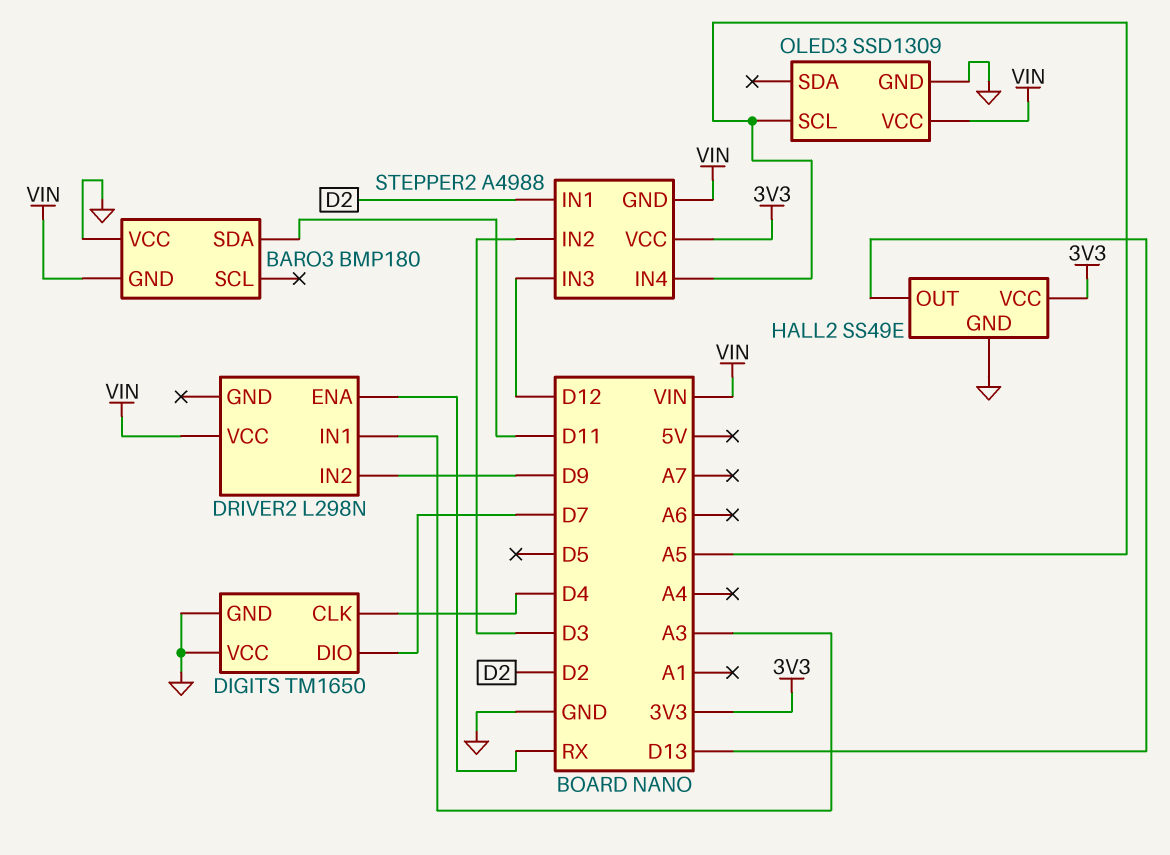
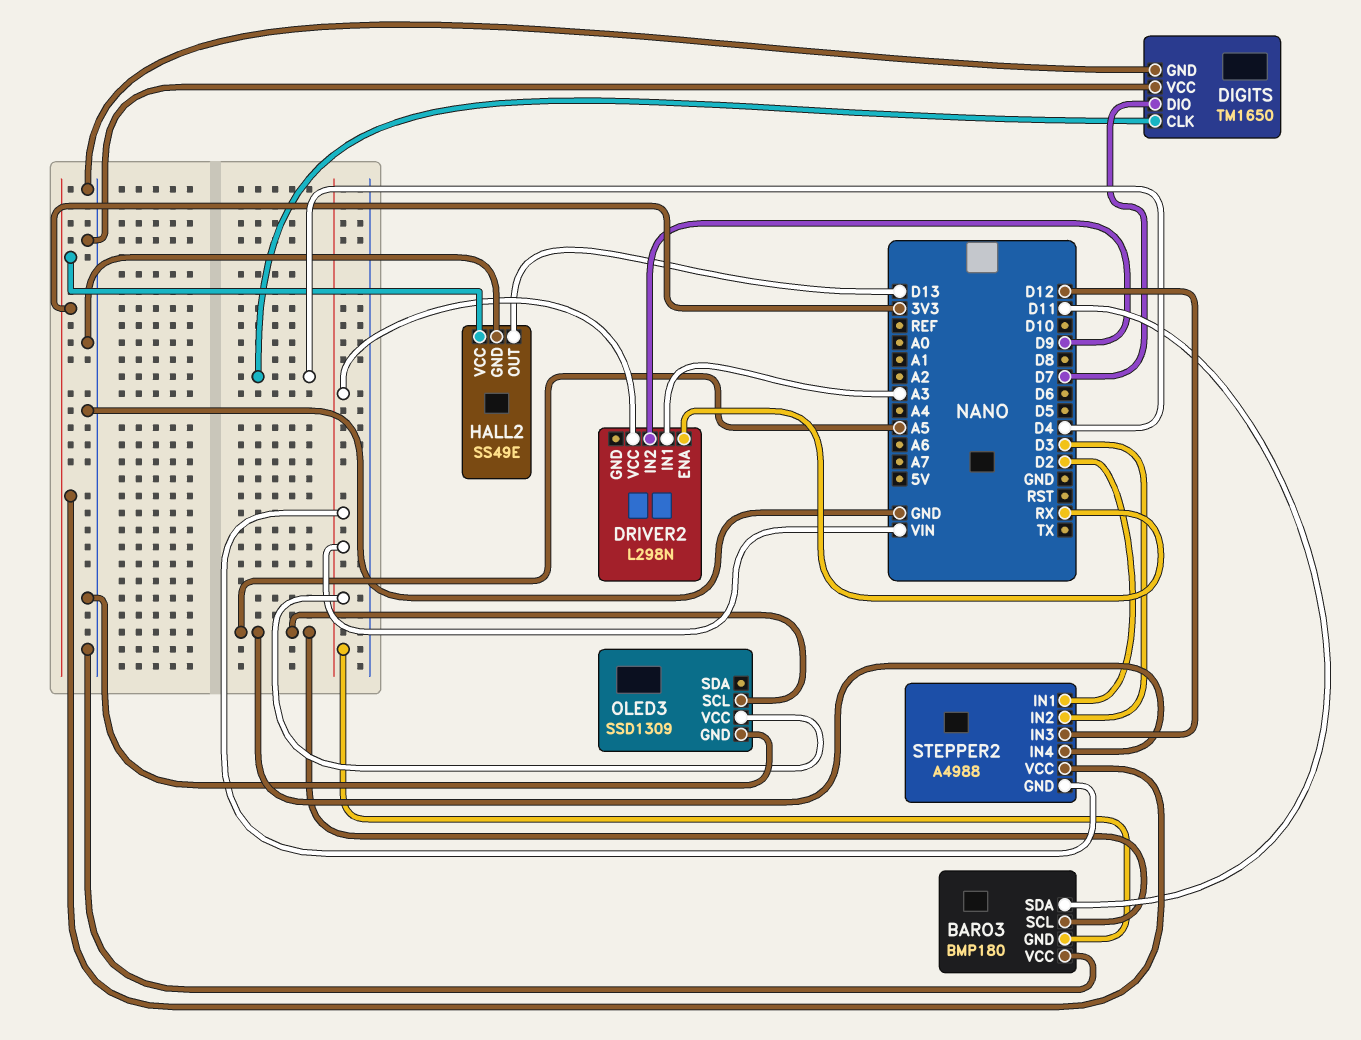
BARO3 pin SCL: none -> A5

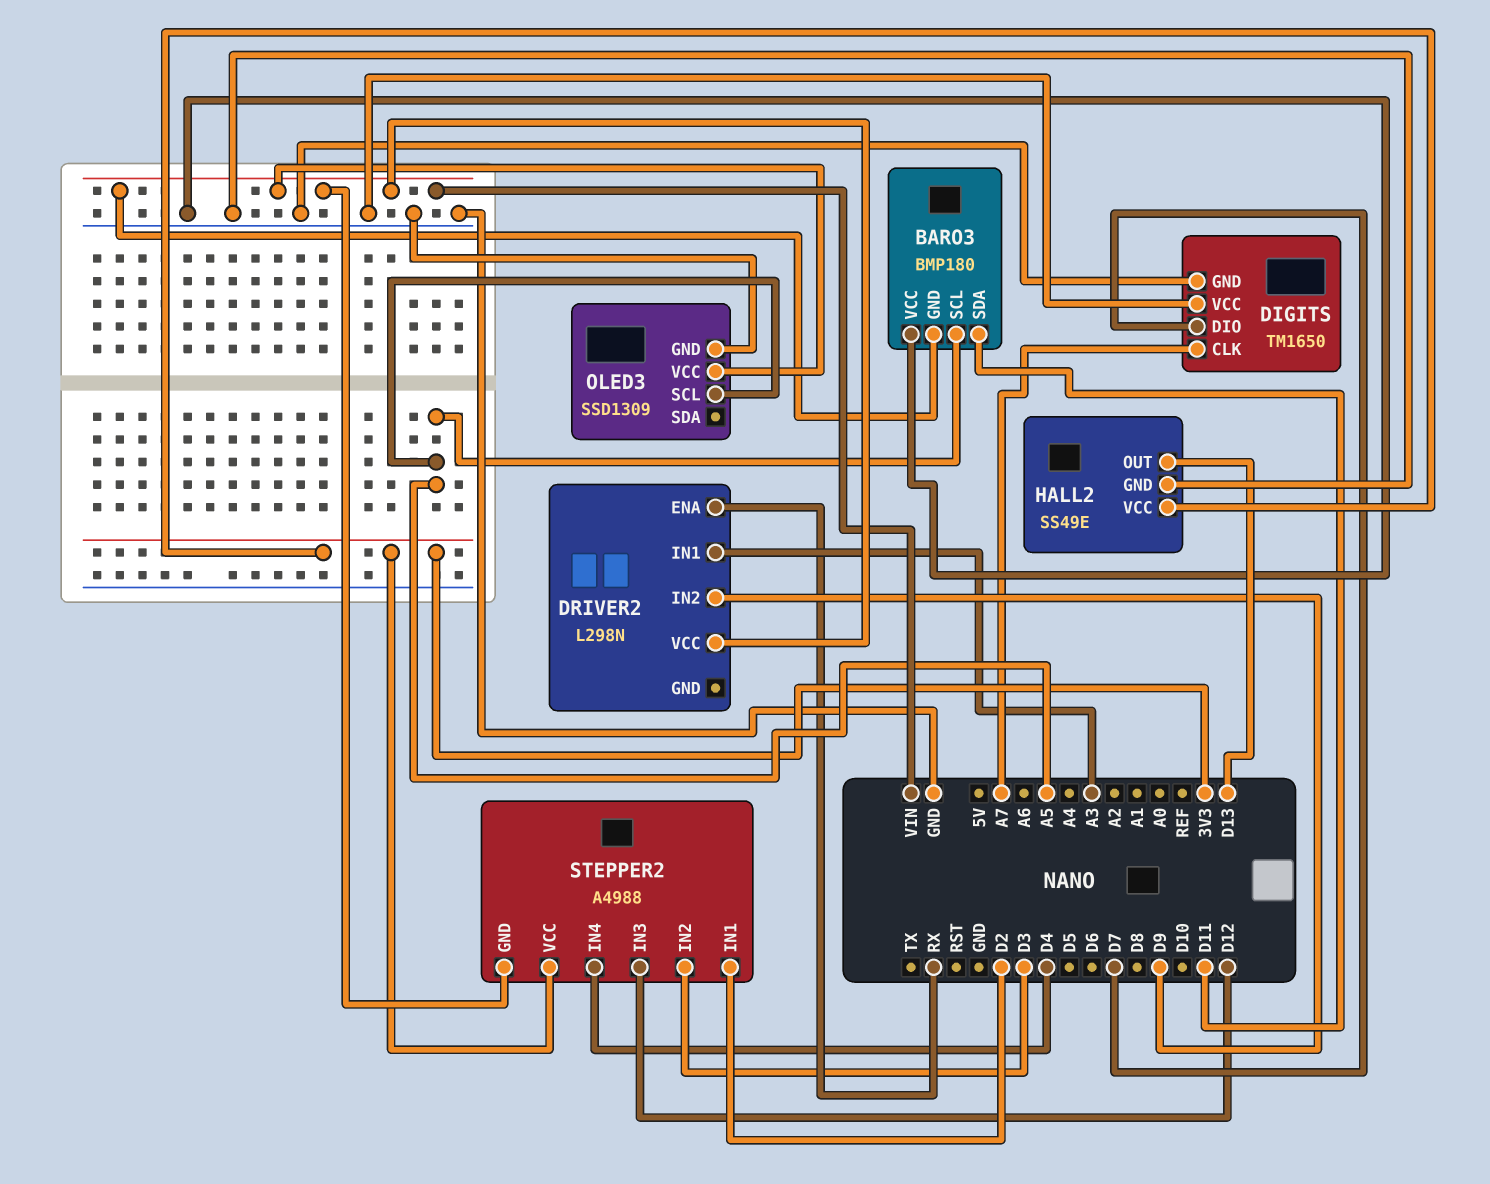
DIGITS pin CLK: D4 -> A7
STEPPER2 pin IN4: A5 -> D4

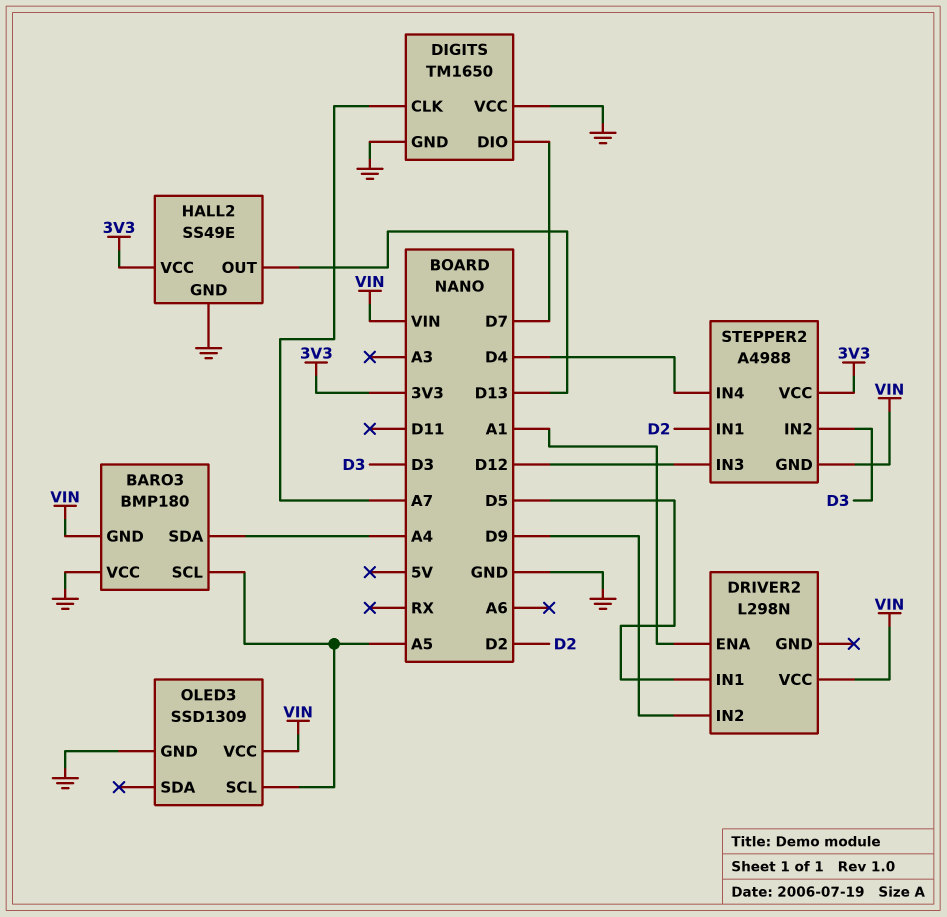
BARO3 pin SDA: D11 -> A4
DRIVER2 pin ENA: RX -> A1
DRIVER2 pin IN1: A3 -> D5

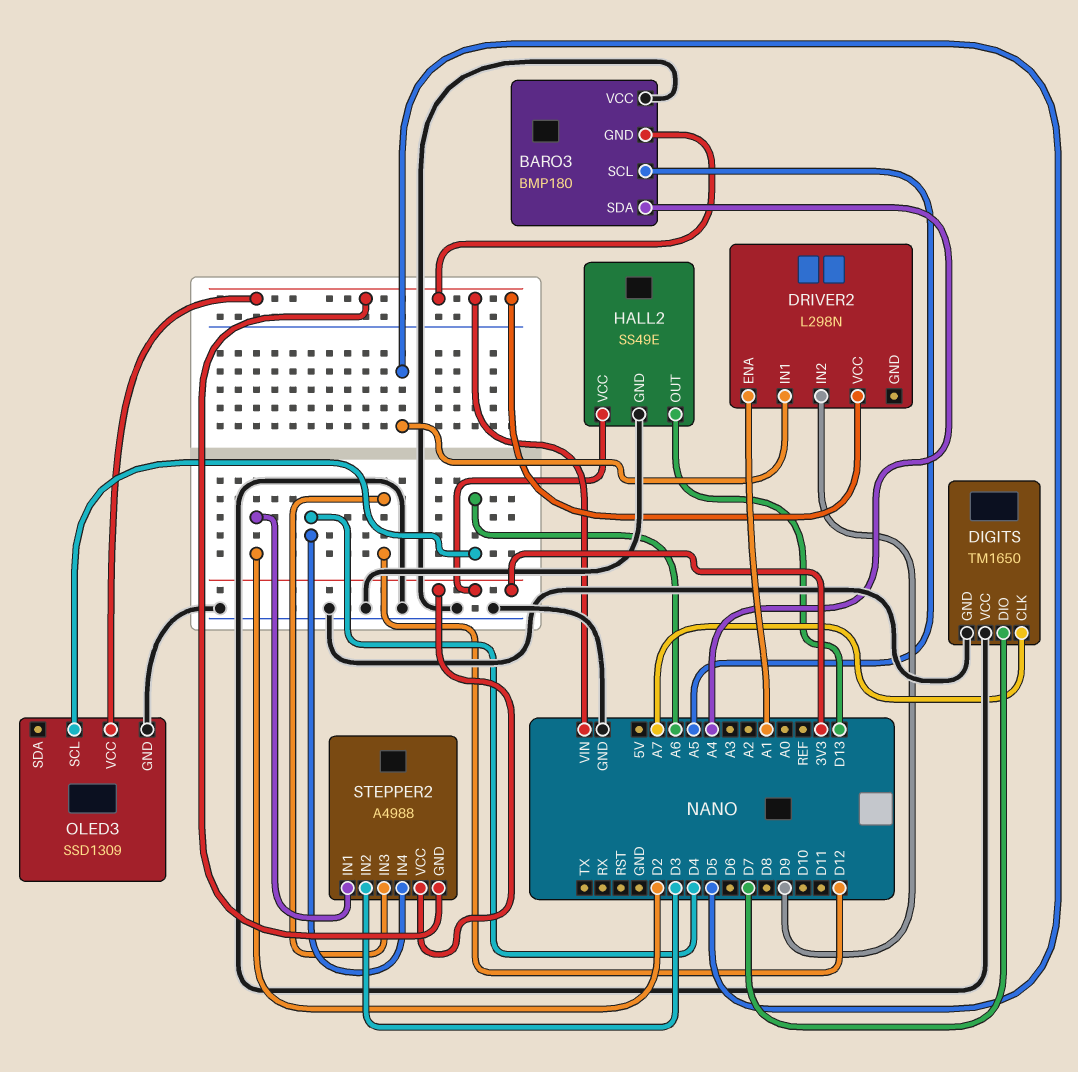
OLED3 pin SCL: A5 -> A6

